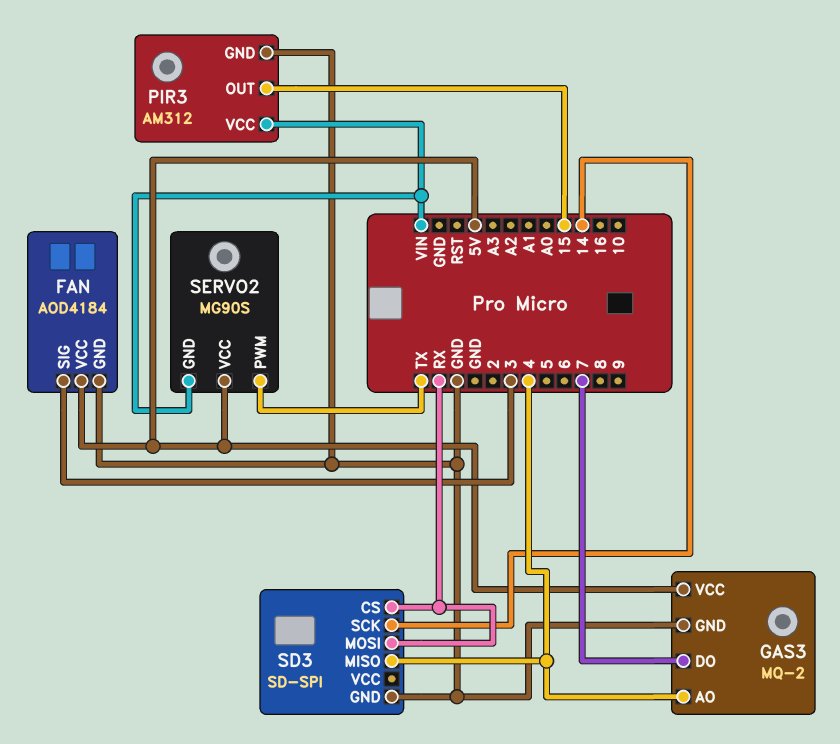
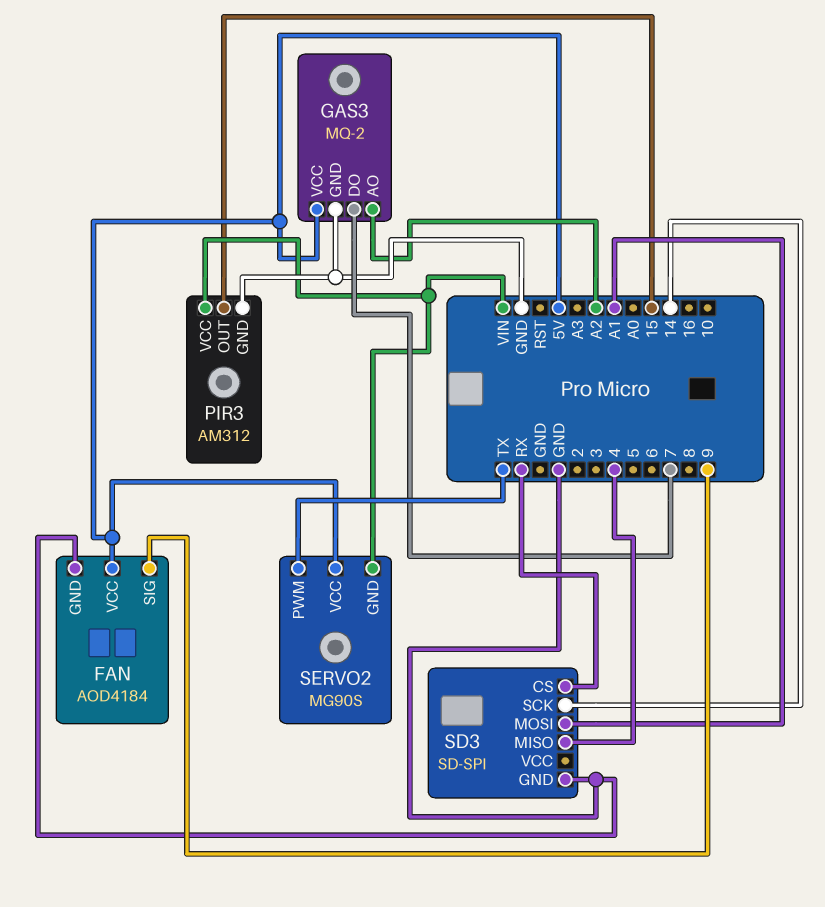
FAN pin SIG: 3 -> 9
GAS3 pin AO: 4 -> A2
SD3 pin MOSI: RX -> A1

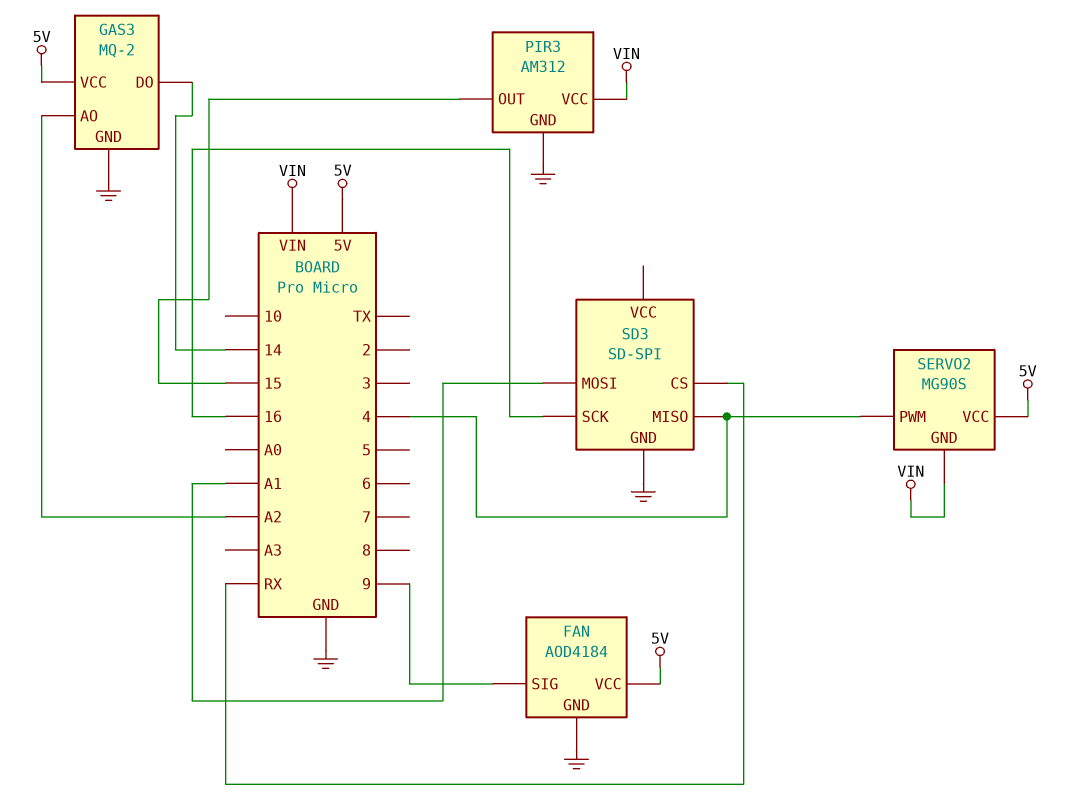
GAS3 pin DO: 7 -> 14
SD3 pin SCK: 14 -> 16
SERVO2 pin PWM: TX -> 4

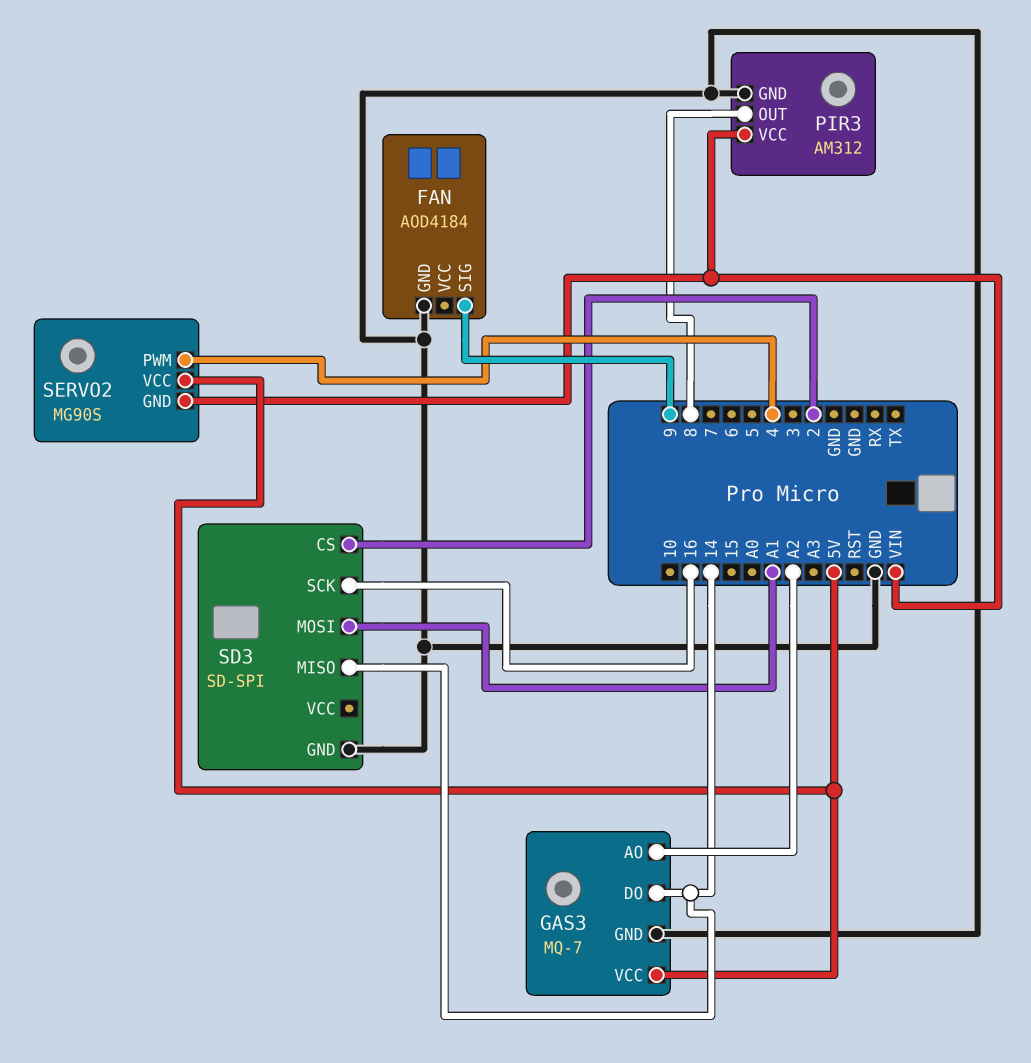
FAN pin VCC: 5V -> none
GAS3: MQ-2 -> MQ-7
PIR3 pin OUT: 15 -> 8
SD3 pin CS: RX -> 2
SD3 pin MISO: 4 -> 14

